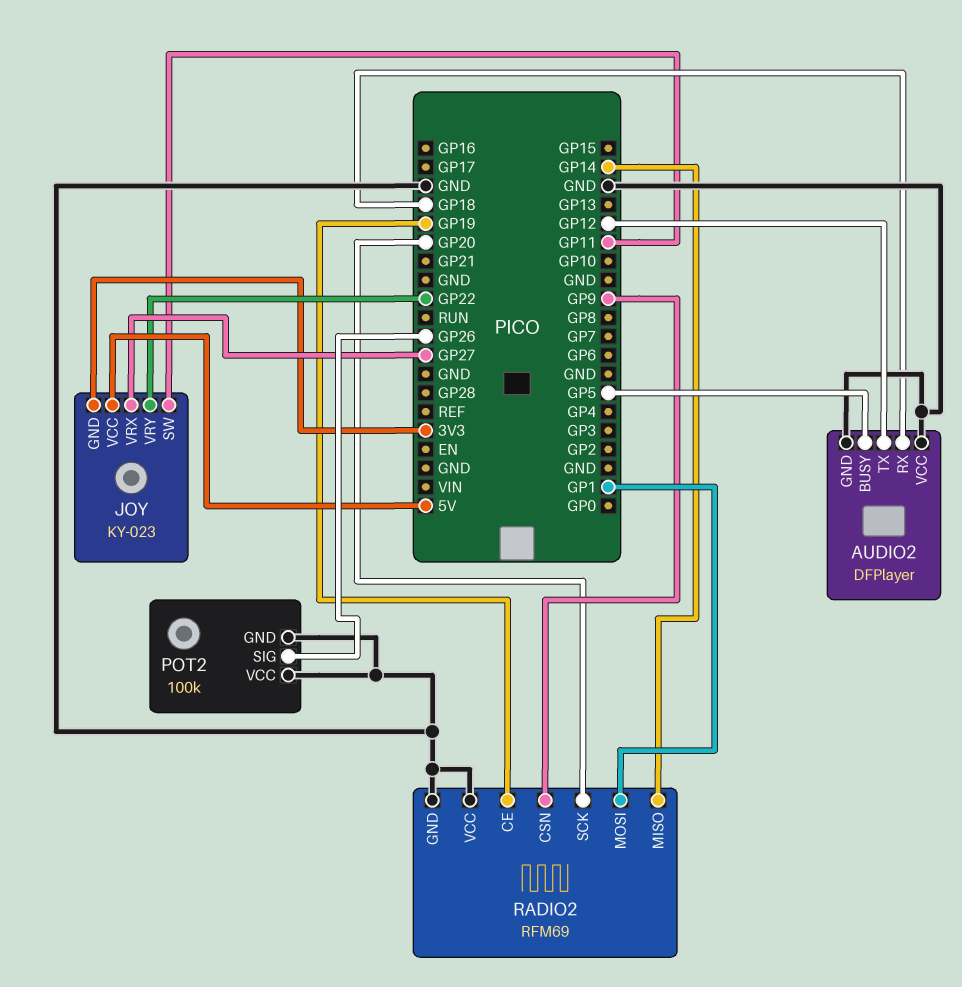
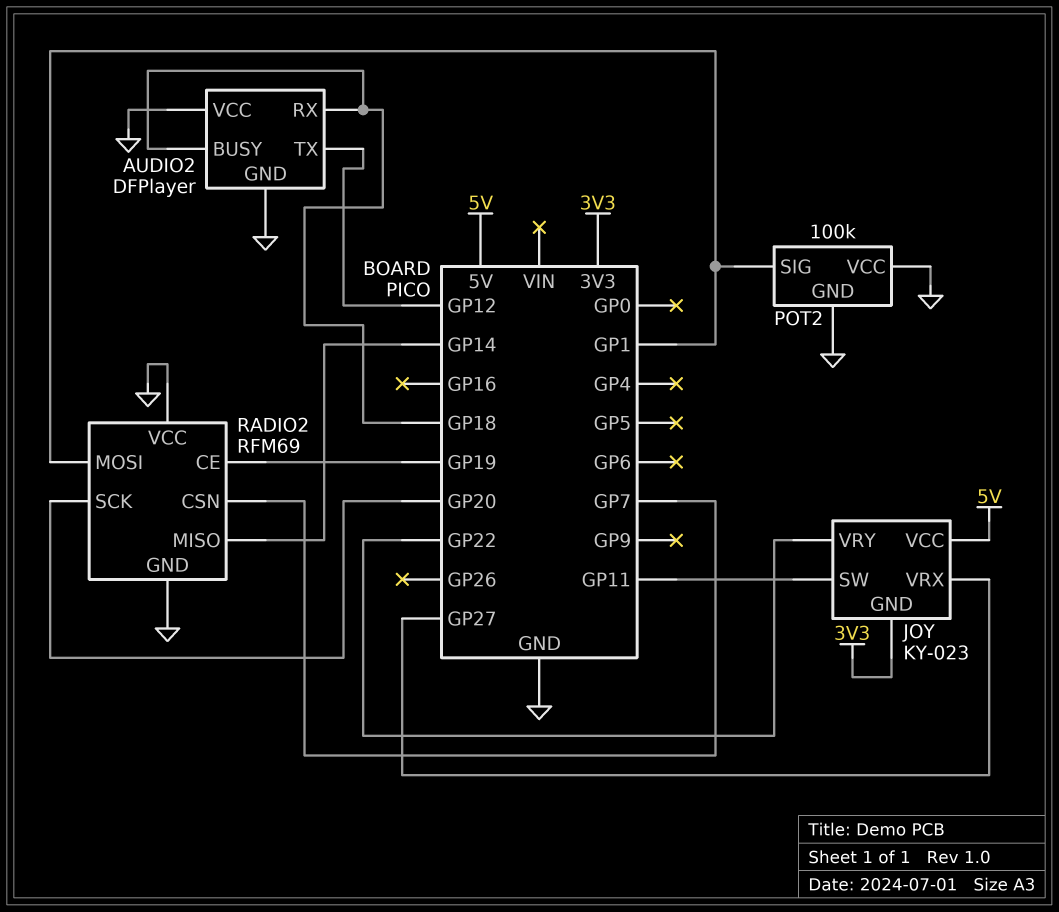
AUDIO2 pin BUSY: GP5 -> GP18
POT2 pin SIG: GP26 -> GP1
RADIO2 pin CSN: GP9 -> GP7

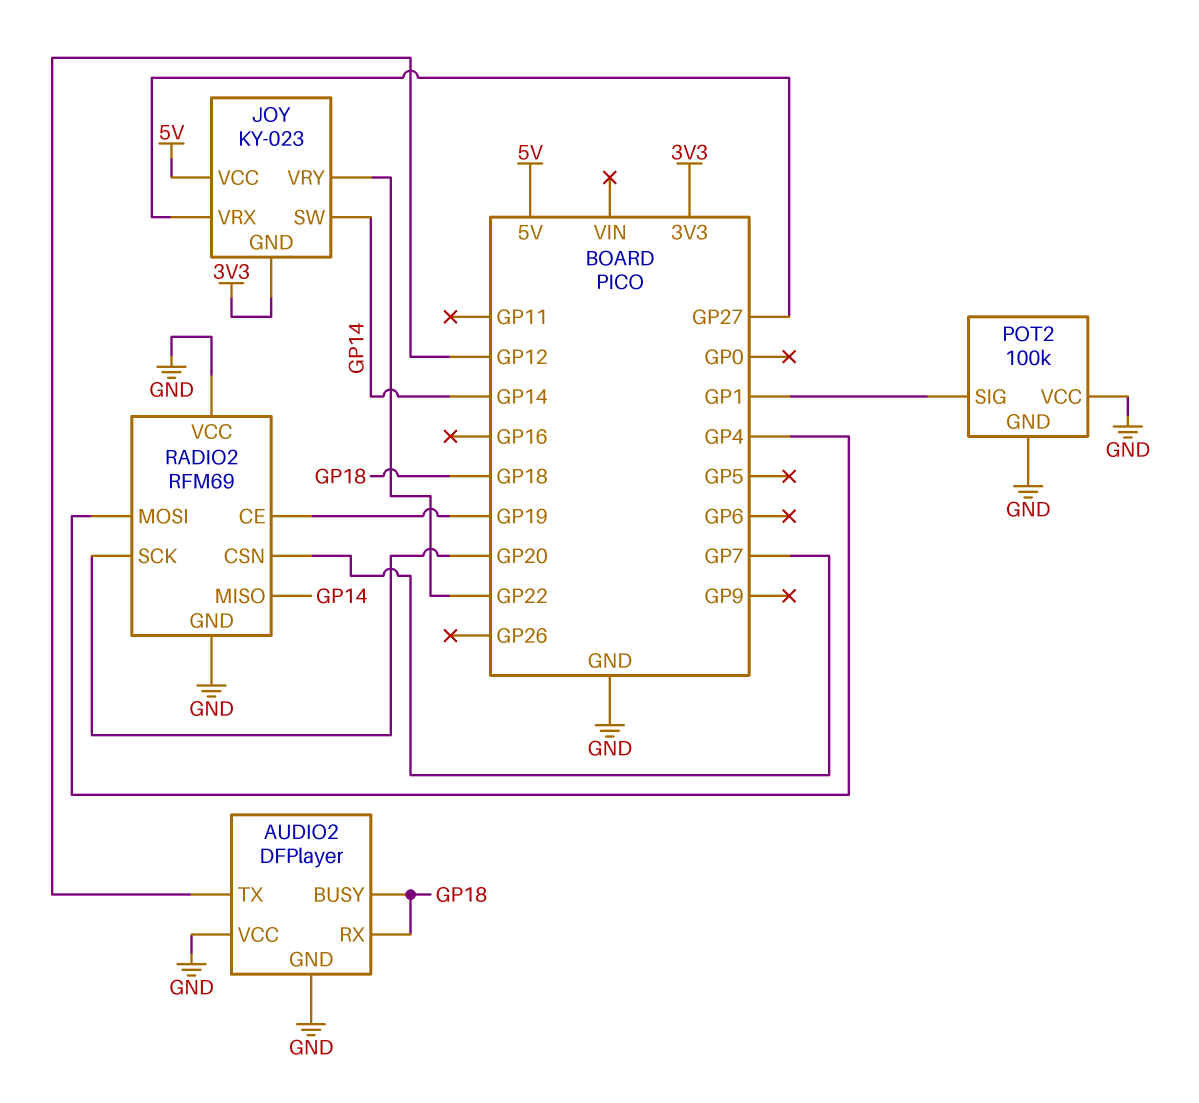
JOY pin SW: GP11 -> GP14
RADIO2 pin MOSI: GP1 -> GP4

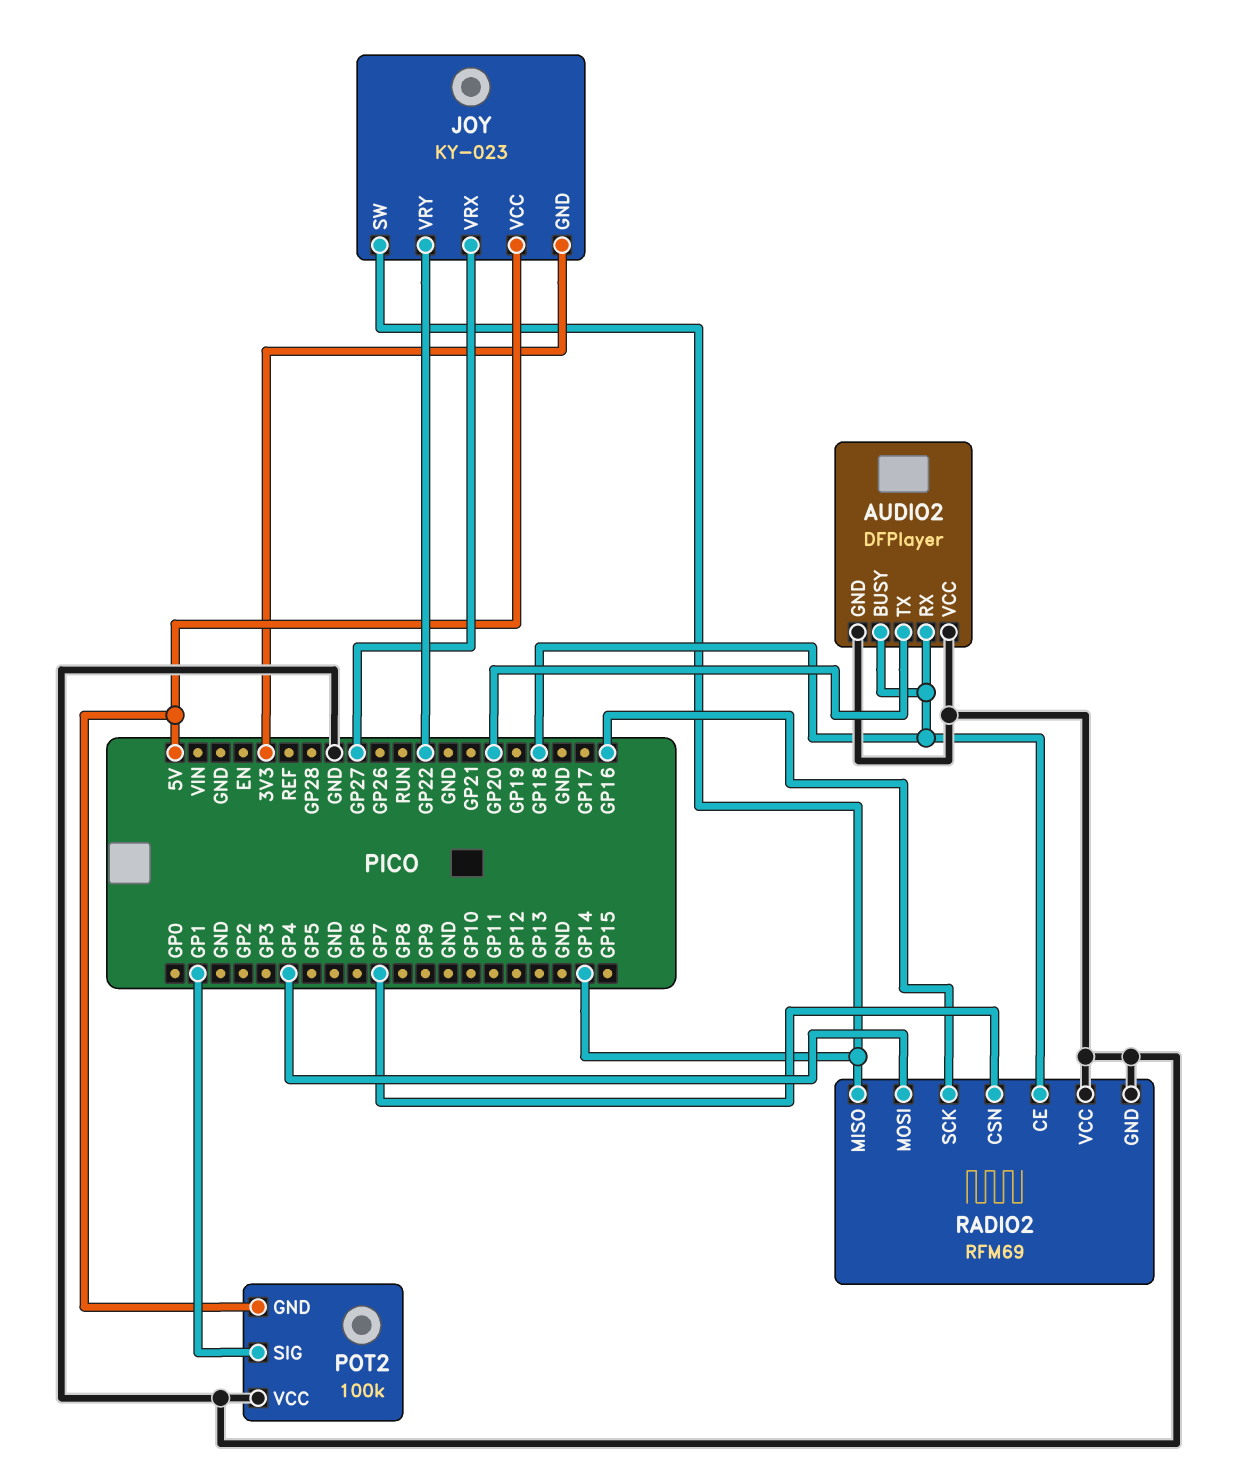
AUDIO2 pin TX: GP12 -> GP20
POT2 pin GND: GND -> 5V
RADIO2 pin CE: GP19 -> GP18
RADIO2 pin SCK: GP20 -> GP16

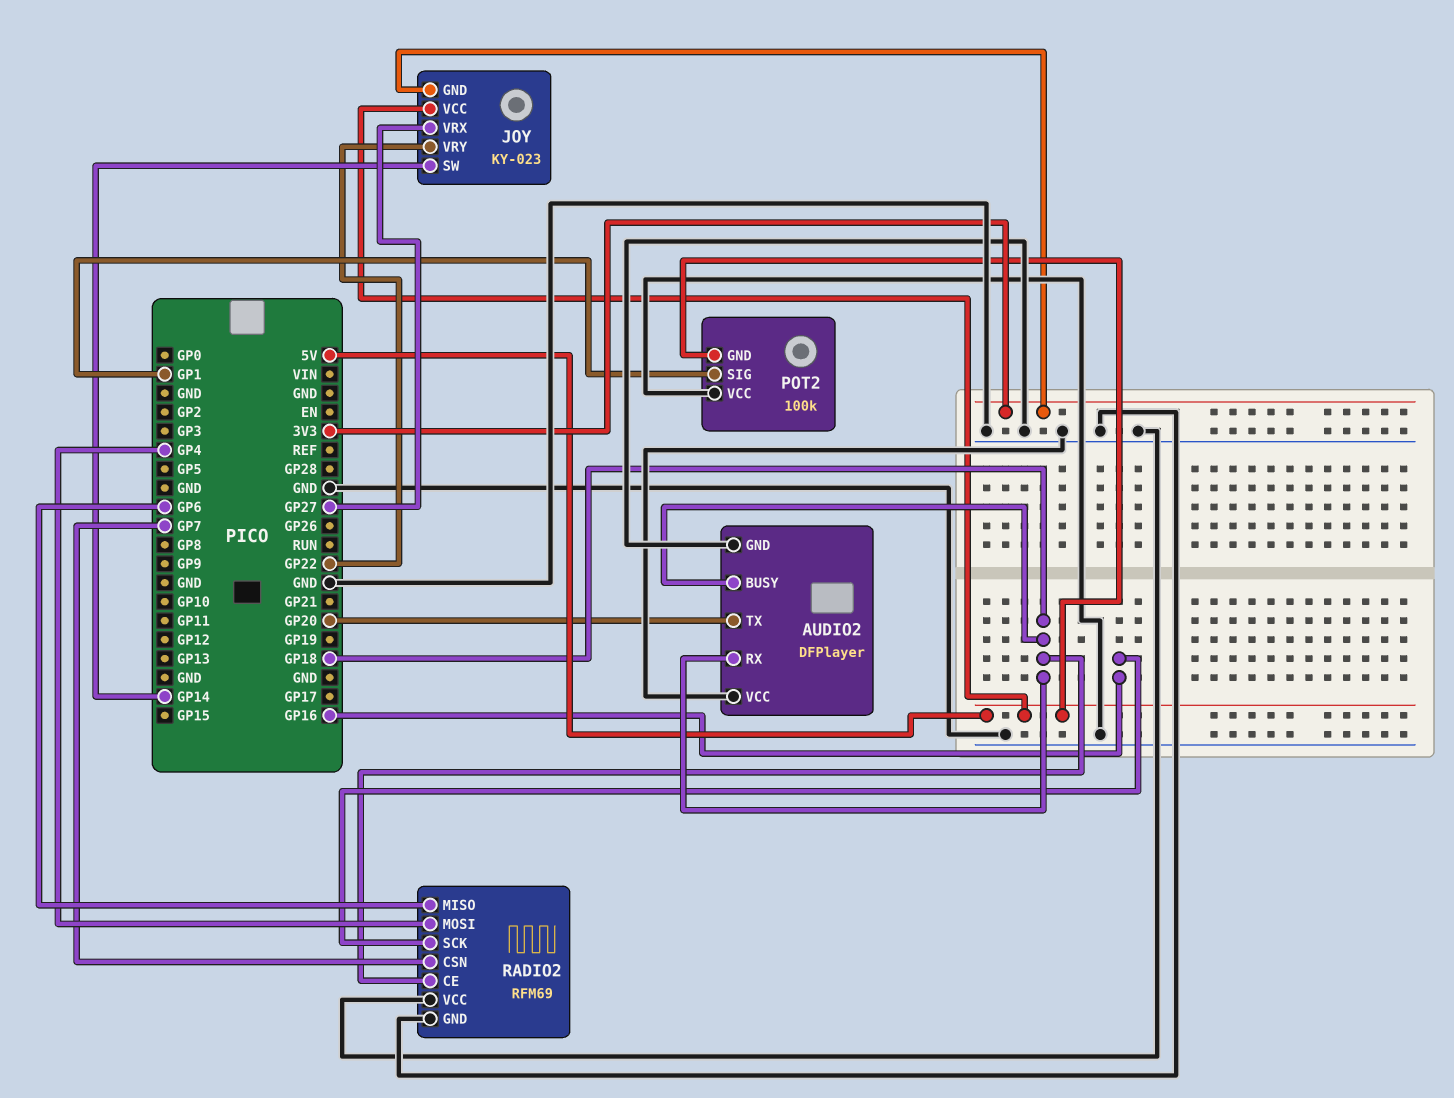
RADIO2 pin MISO: GP14 -> GP6

